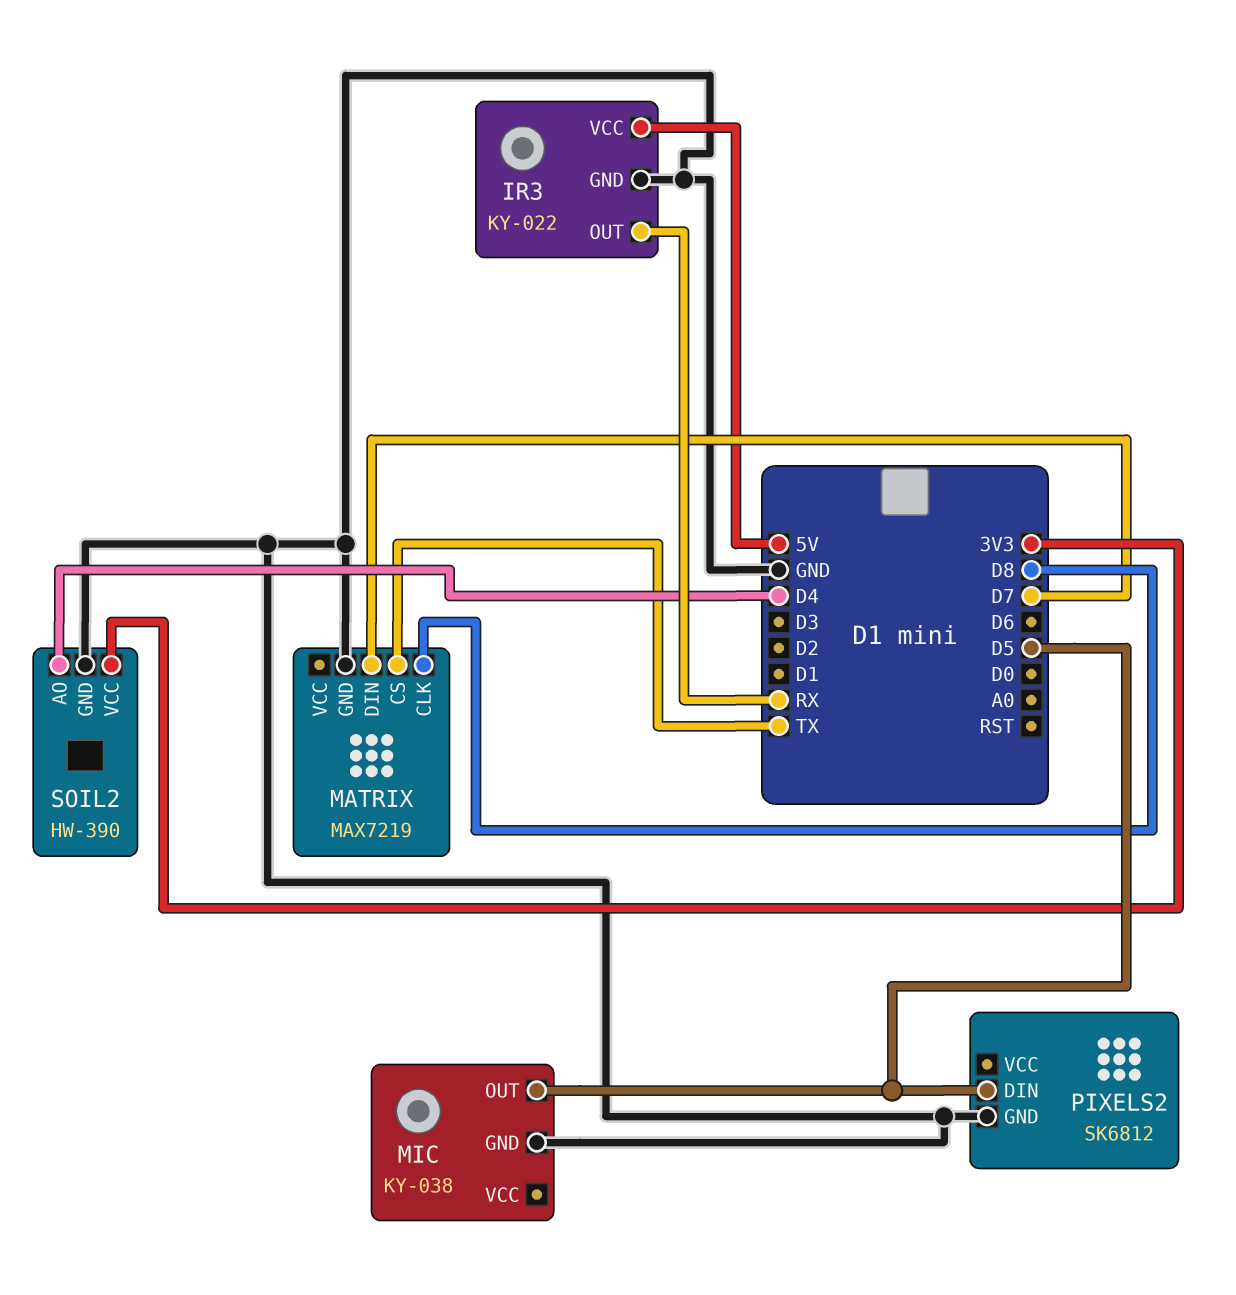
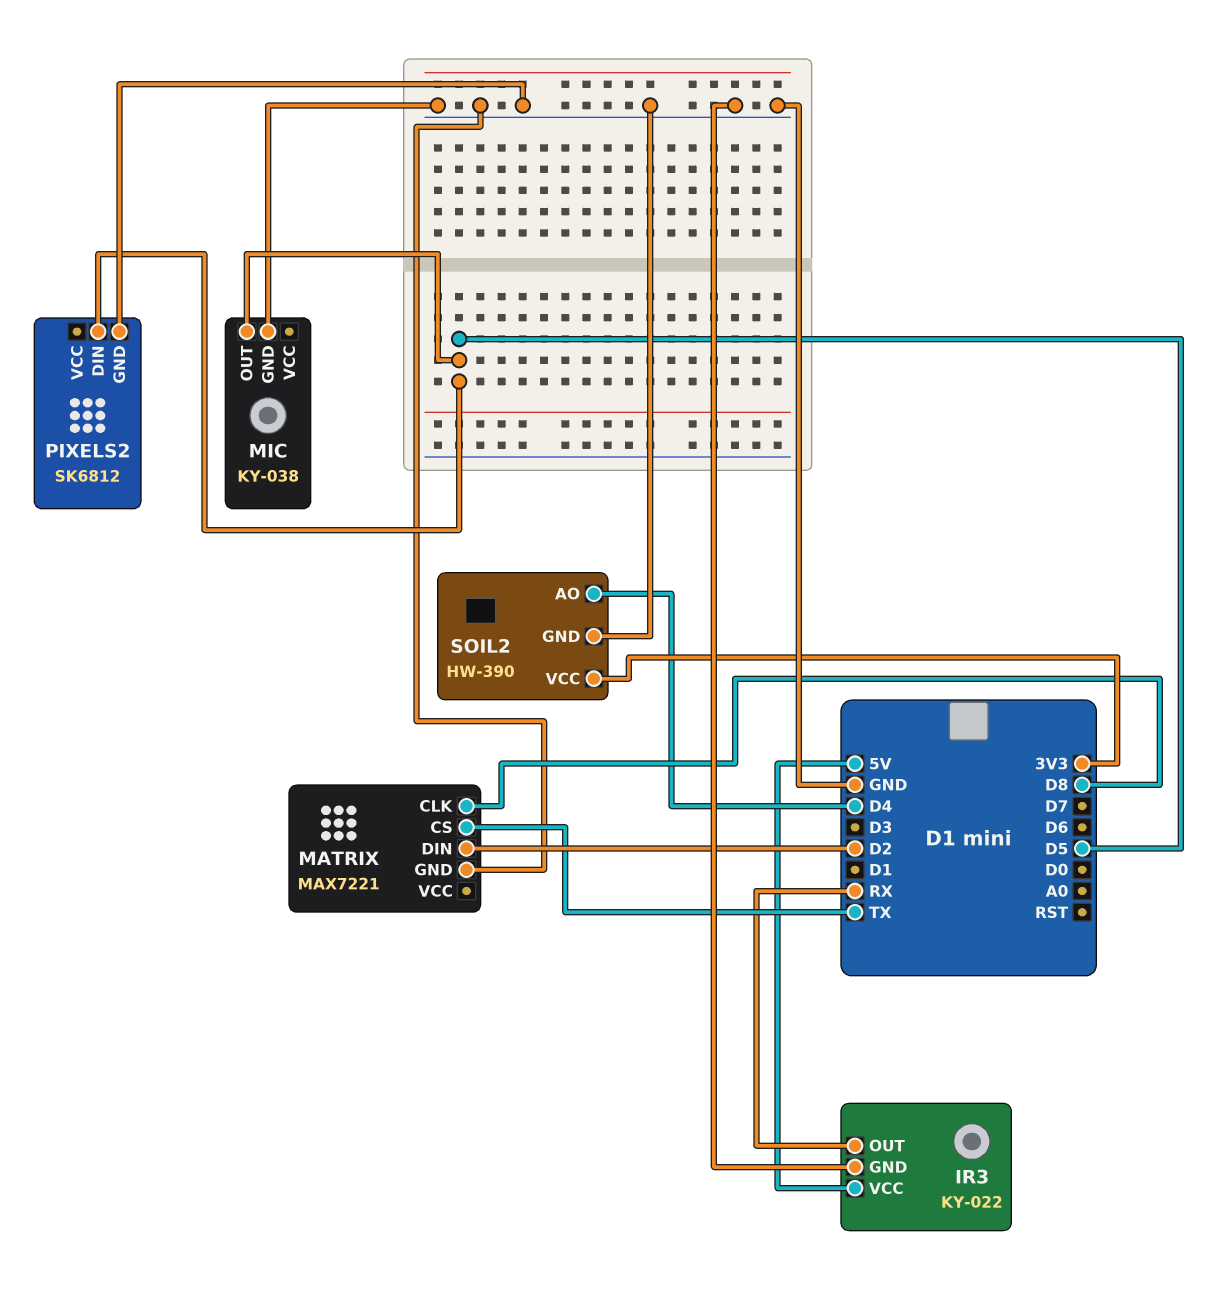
MATRIX: MAX7219 -> MAX7221
MATRIX pin DIN: D7 -> D2

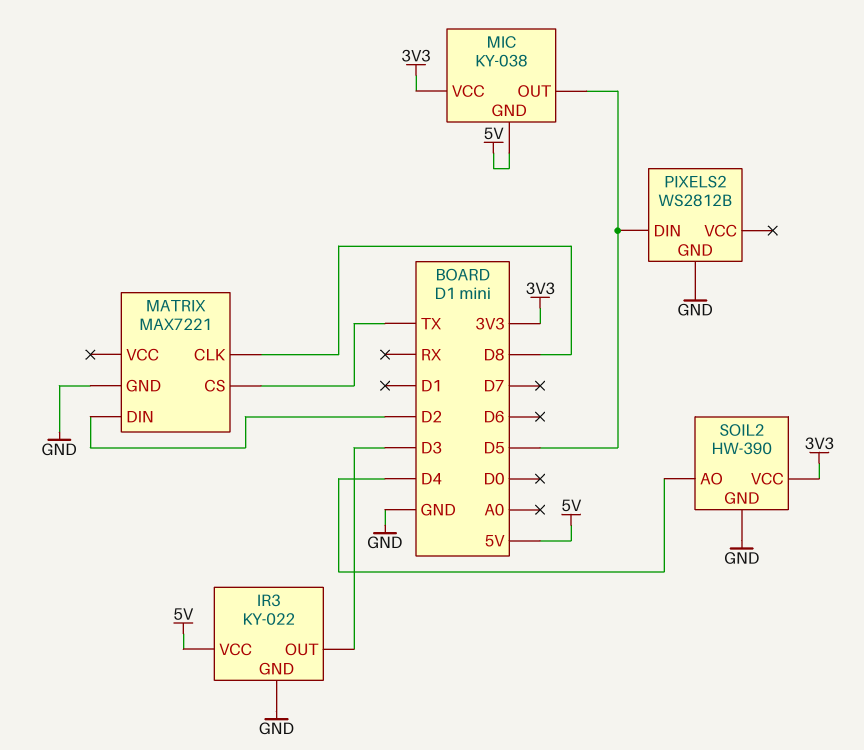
IR3 pin OUT: RX -> D3
MIC pin GND: GND -> 5V
MIC pin VCC: none -> 3V3
PIXELS2: SK6812 -> WS2812B

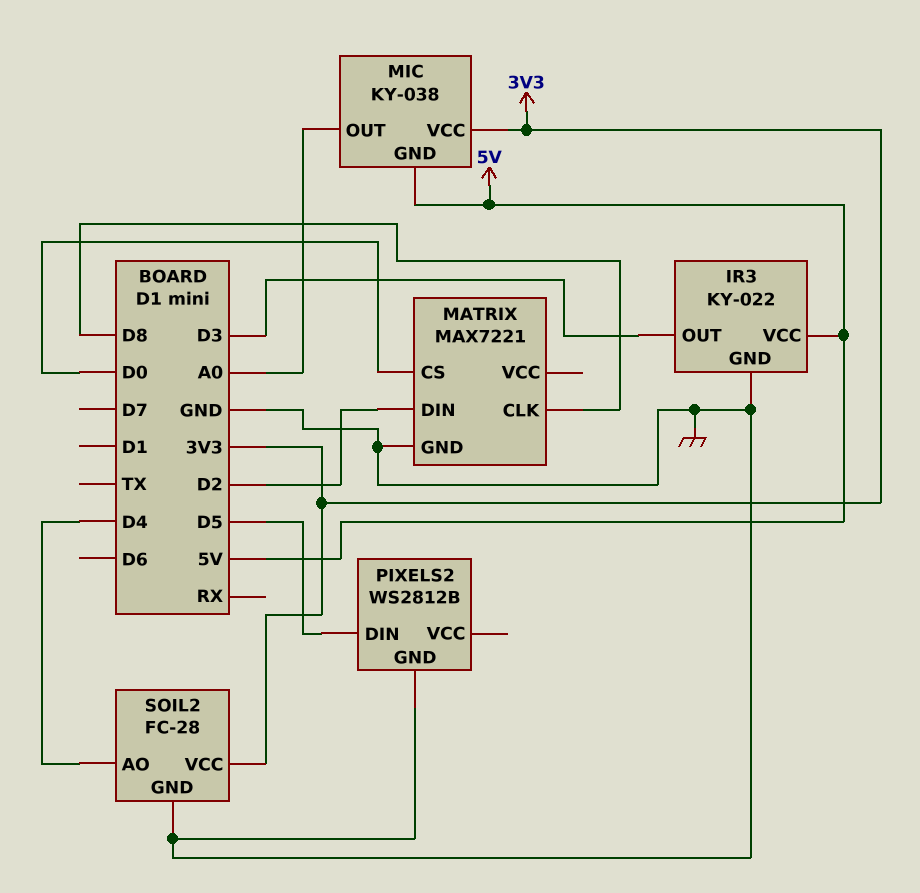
MATRIX pin CS: TX -> D0
MIC pin OUT: D5 -> A0
SOIL2: HW-390 -> FC-28

